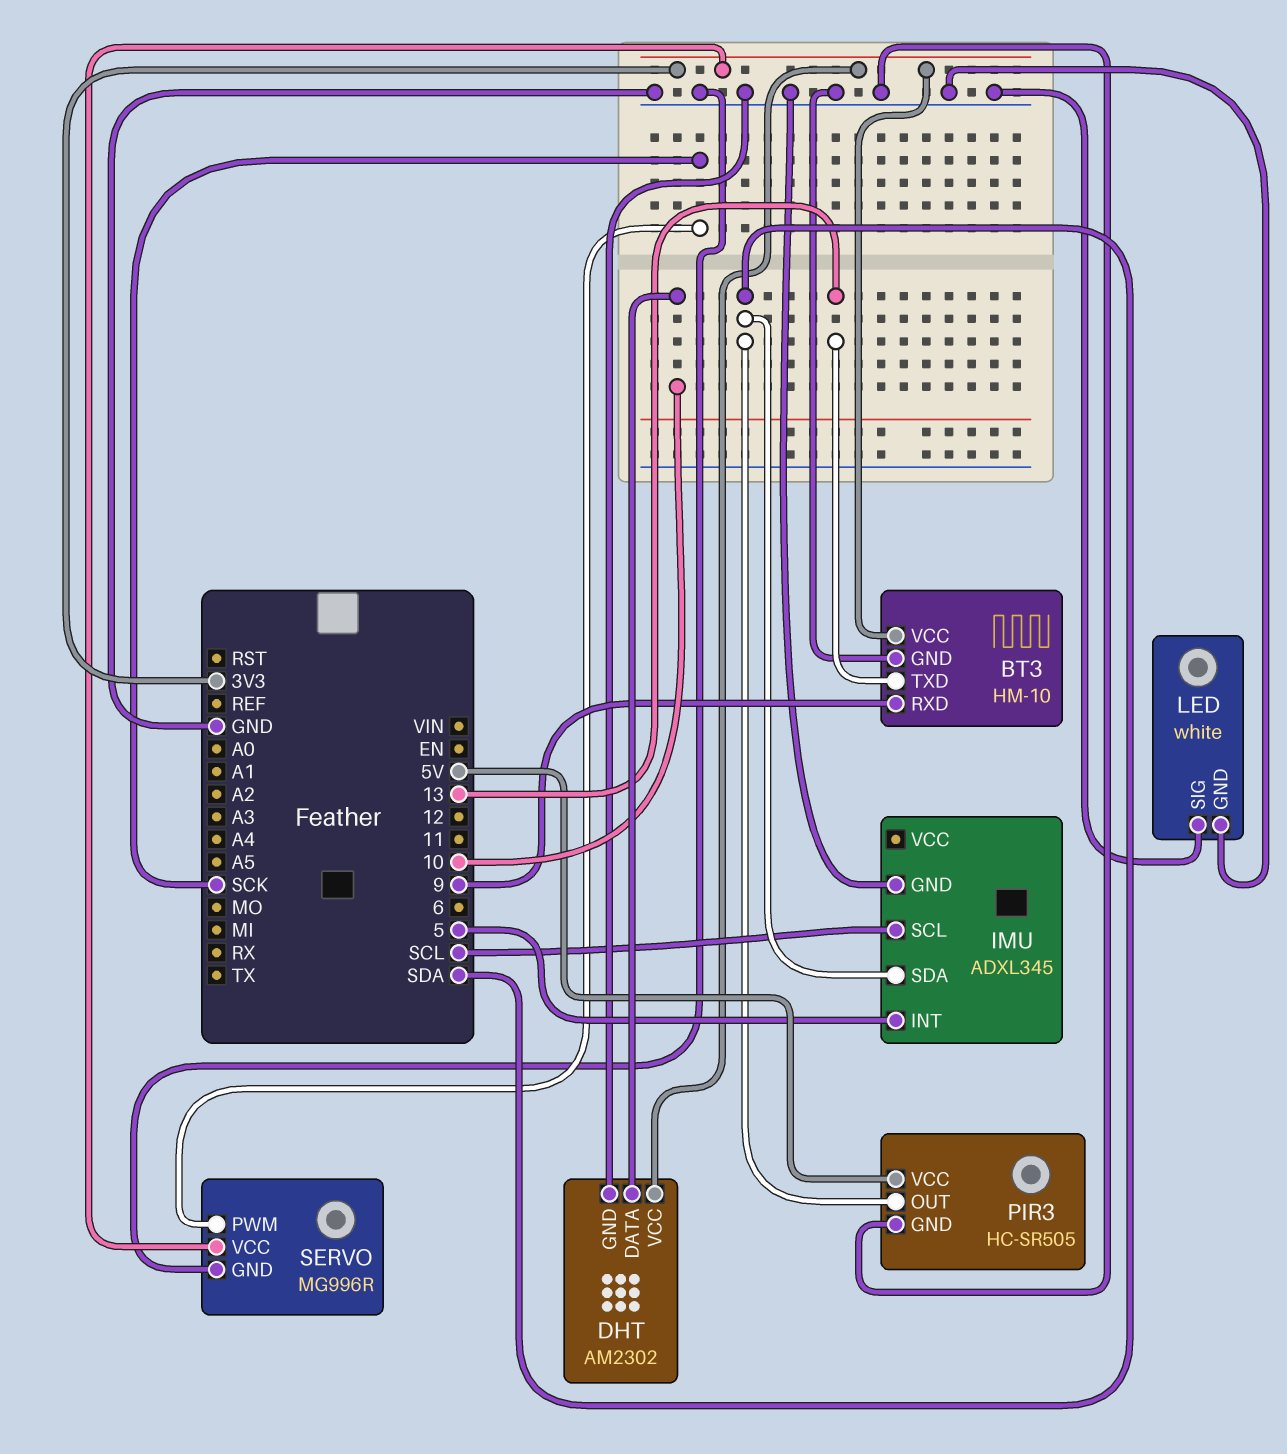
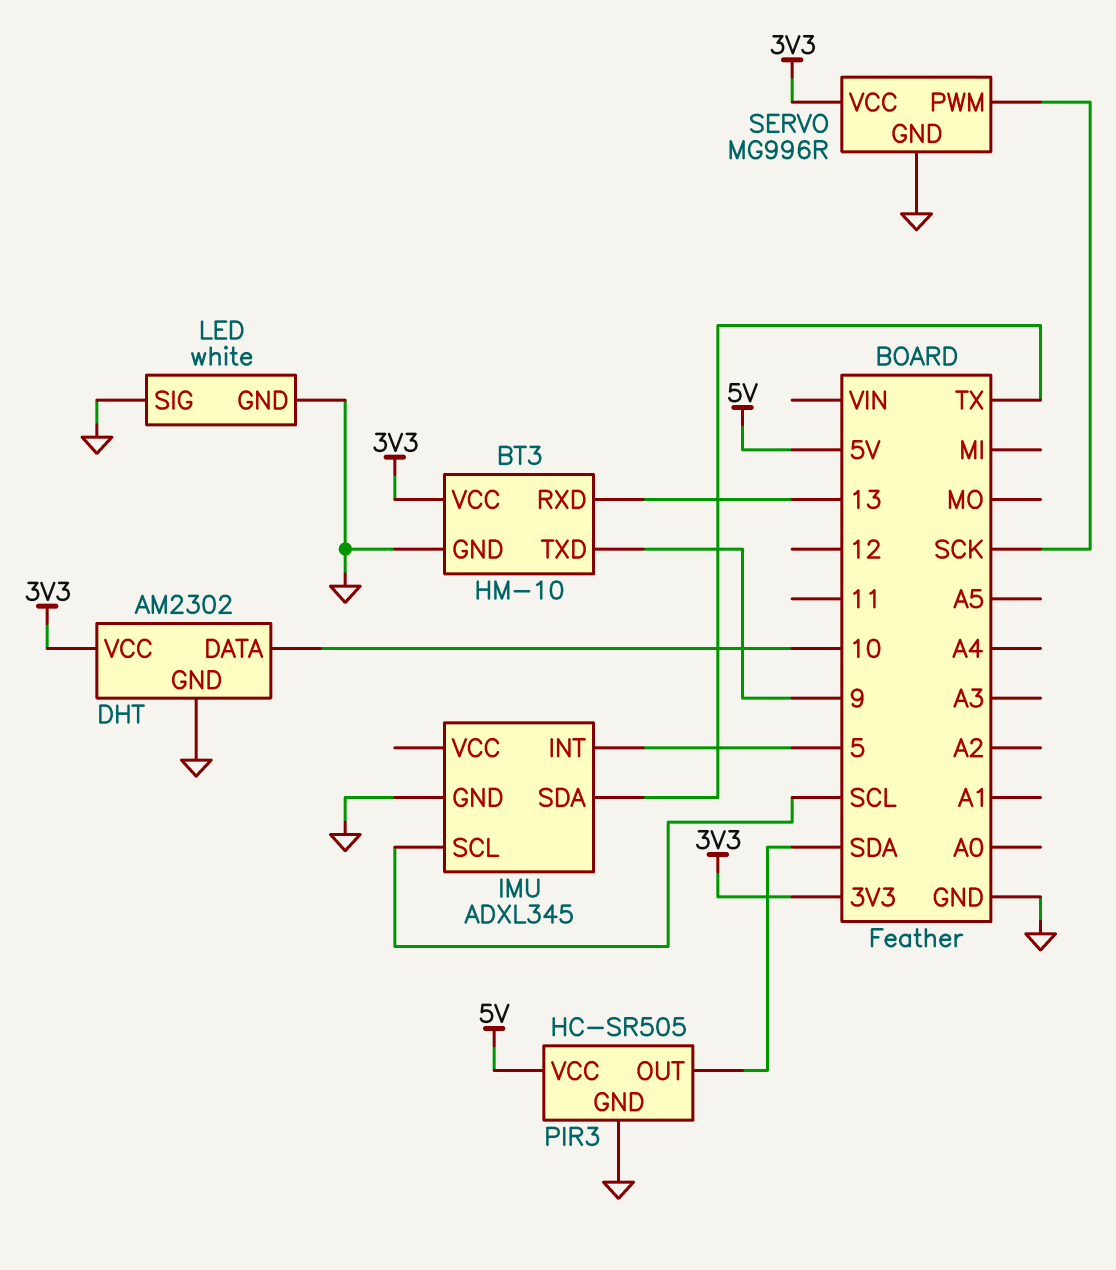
BT3 pin RXD: 9 -> 13
BT3 pin TXD: 13 -> 9
IMU pin SDA: SDA -> TX

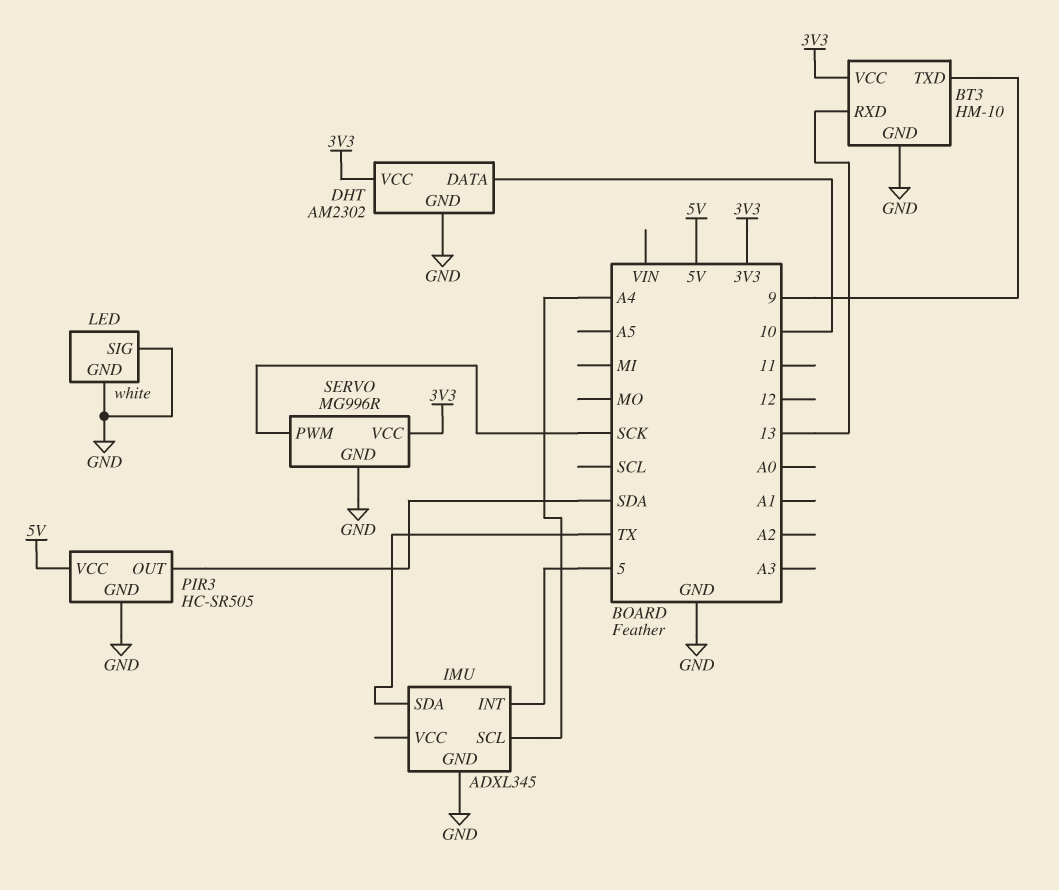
IMU pin SCL: SCL -> A4

